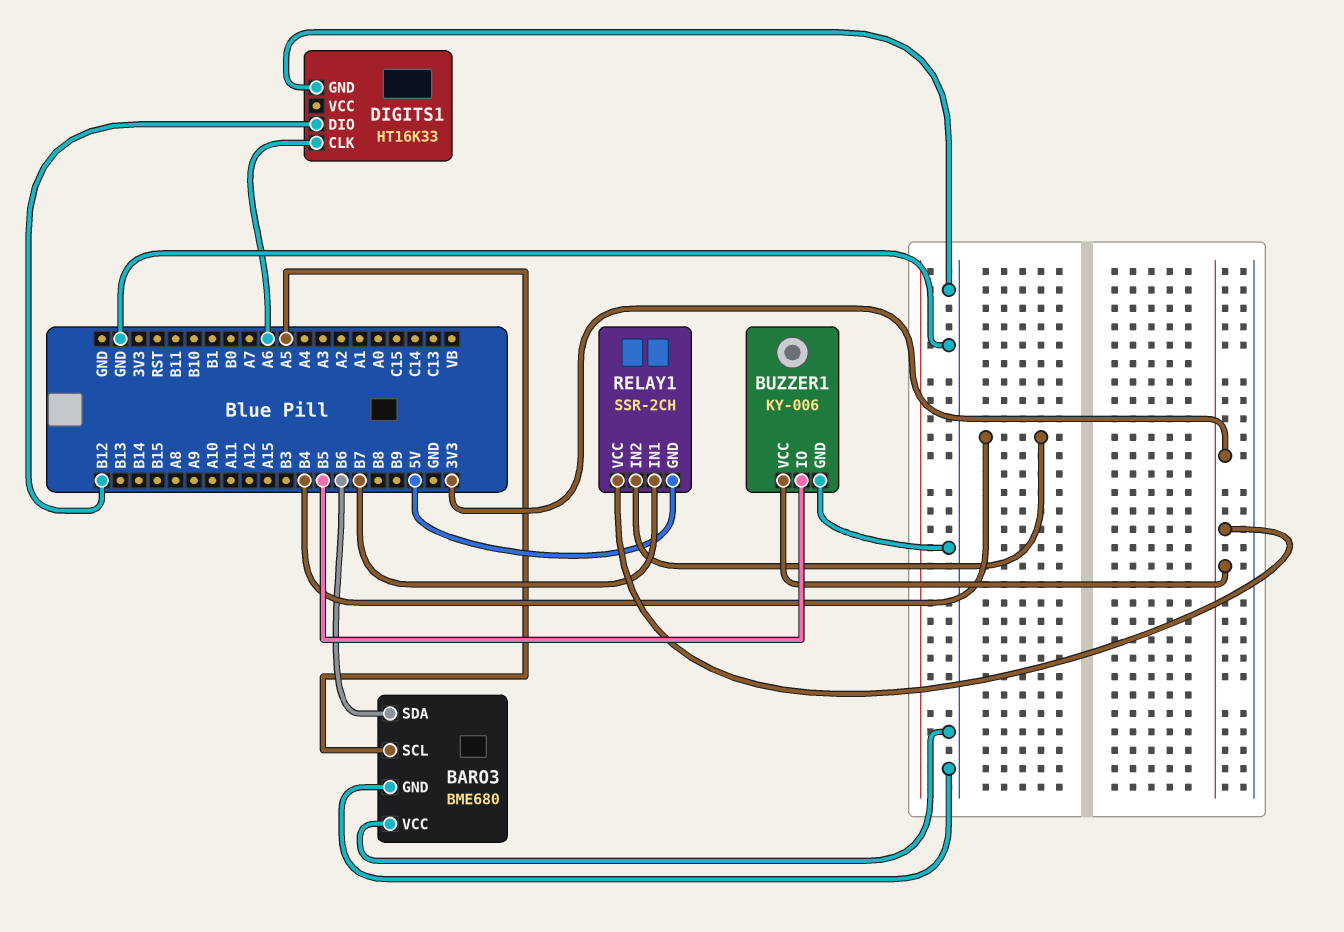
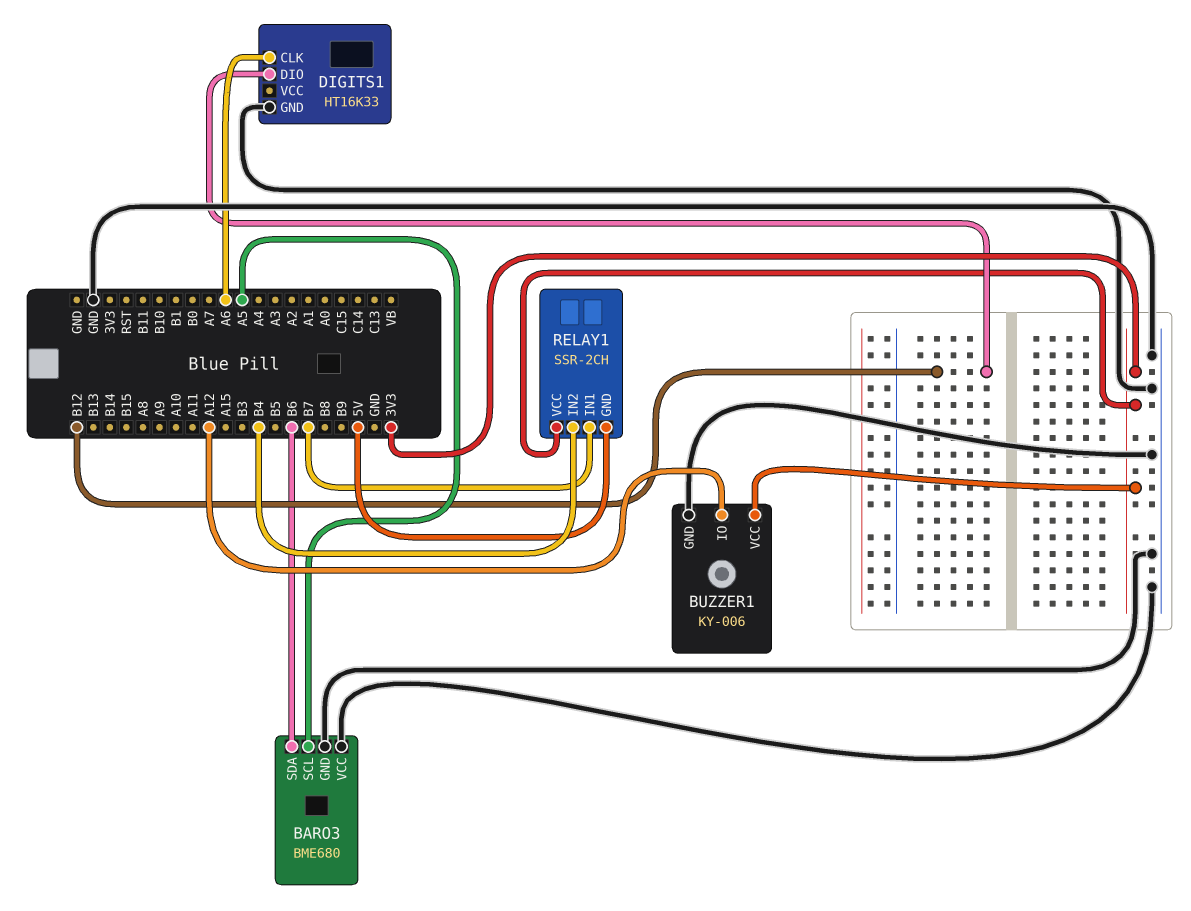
BUZZER1 pin IO: B5 -> A12

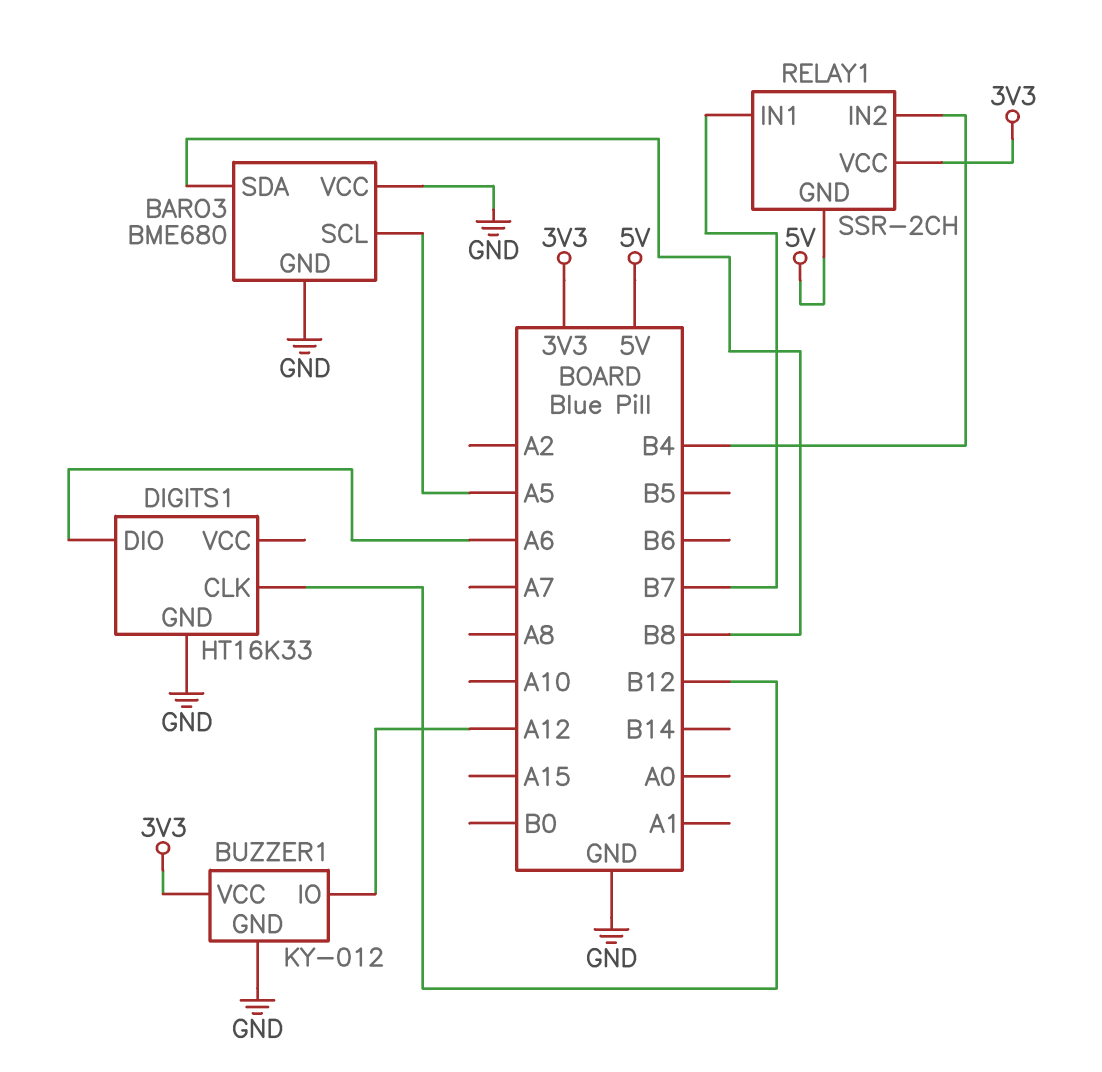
BARO3 pin SDA: B6 -> B8
BUZZER1: KY-006 -> KY-012
DIGITS1 pin CLK: A6 -> B12
DIGITS1 pin DIO: B12 -> A6

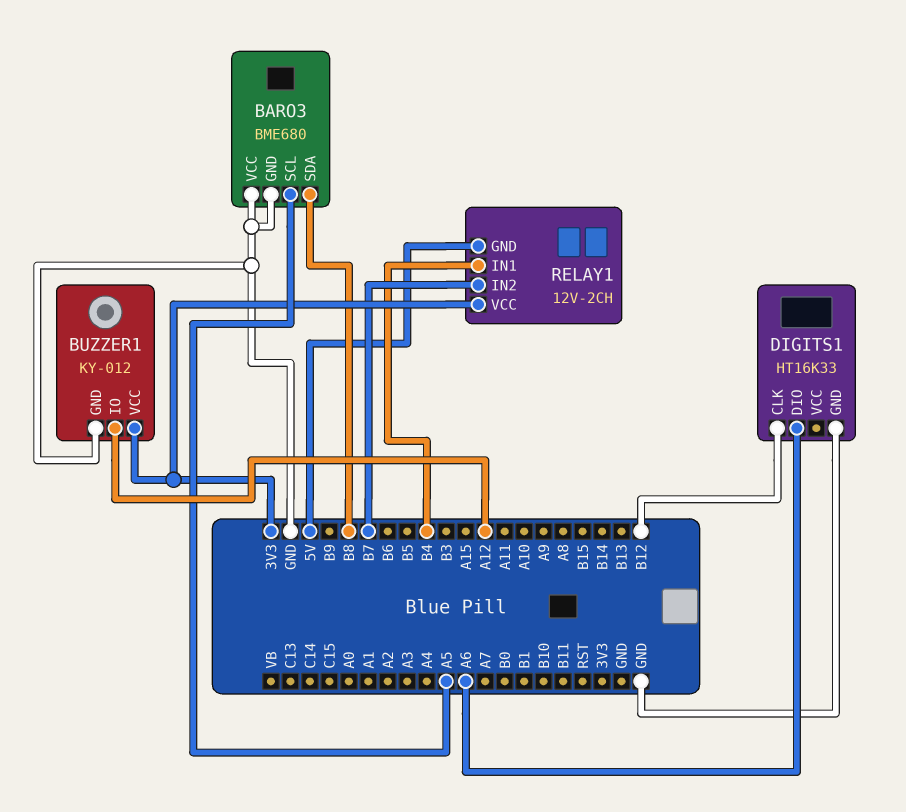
RELAY1: SSR-2CH -> 12V-2CH
RELAY1 pin IN1: B7 -> B4
RELAY1 pin IN2: B4 -> B7

